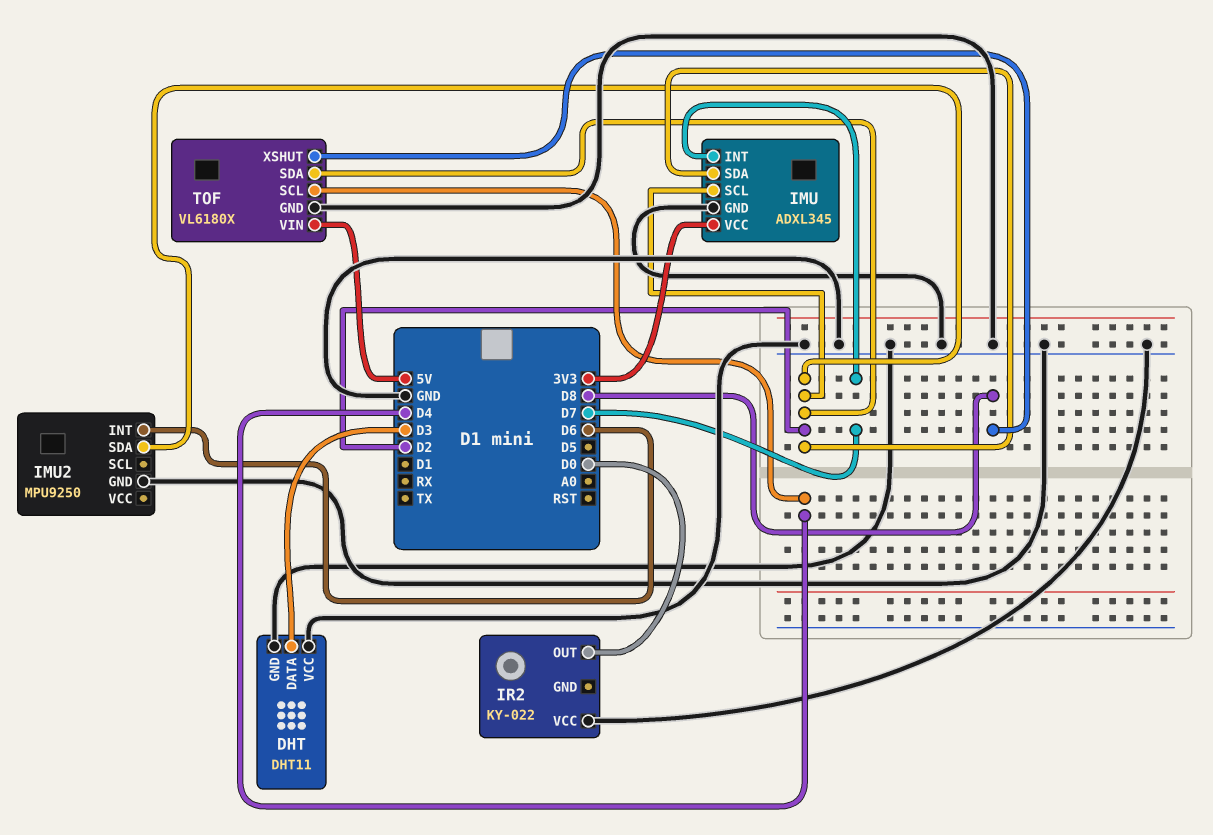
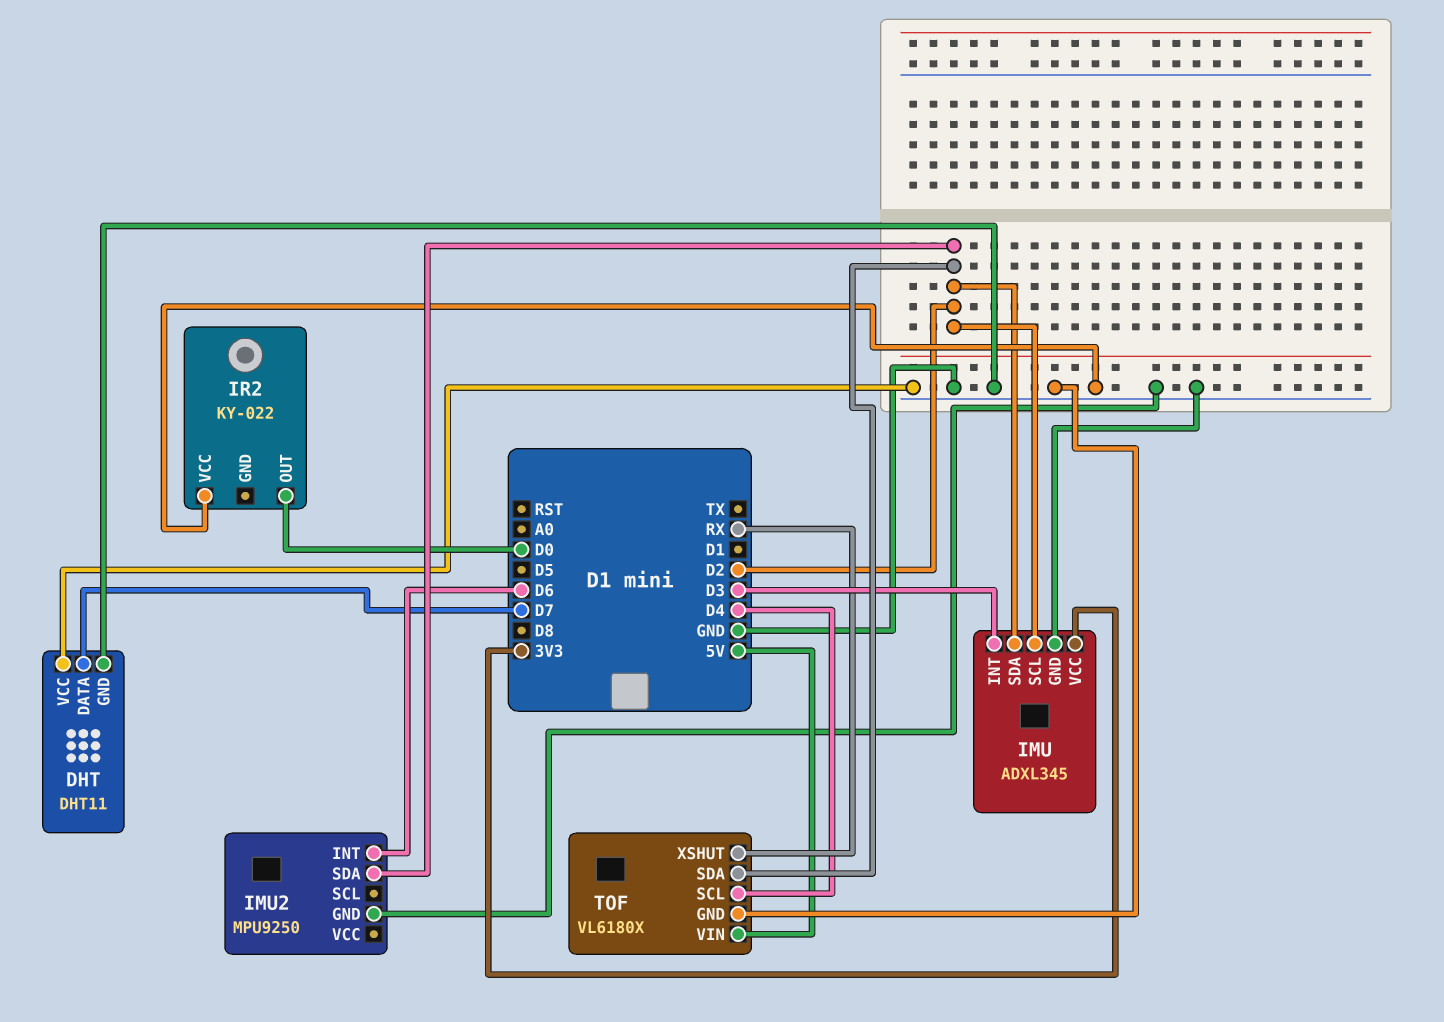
DHT pin DATA: D3 -> D7
IMU pin INT: D7 -> D3
TOF pin XSHUT: D8 -> RX

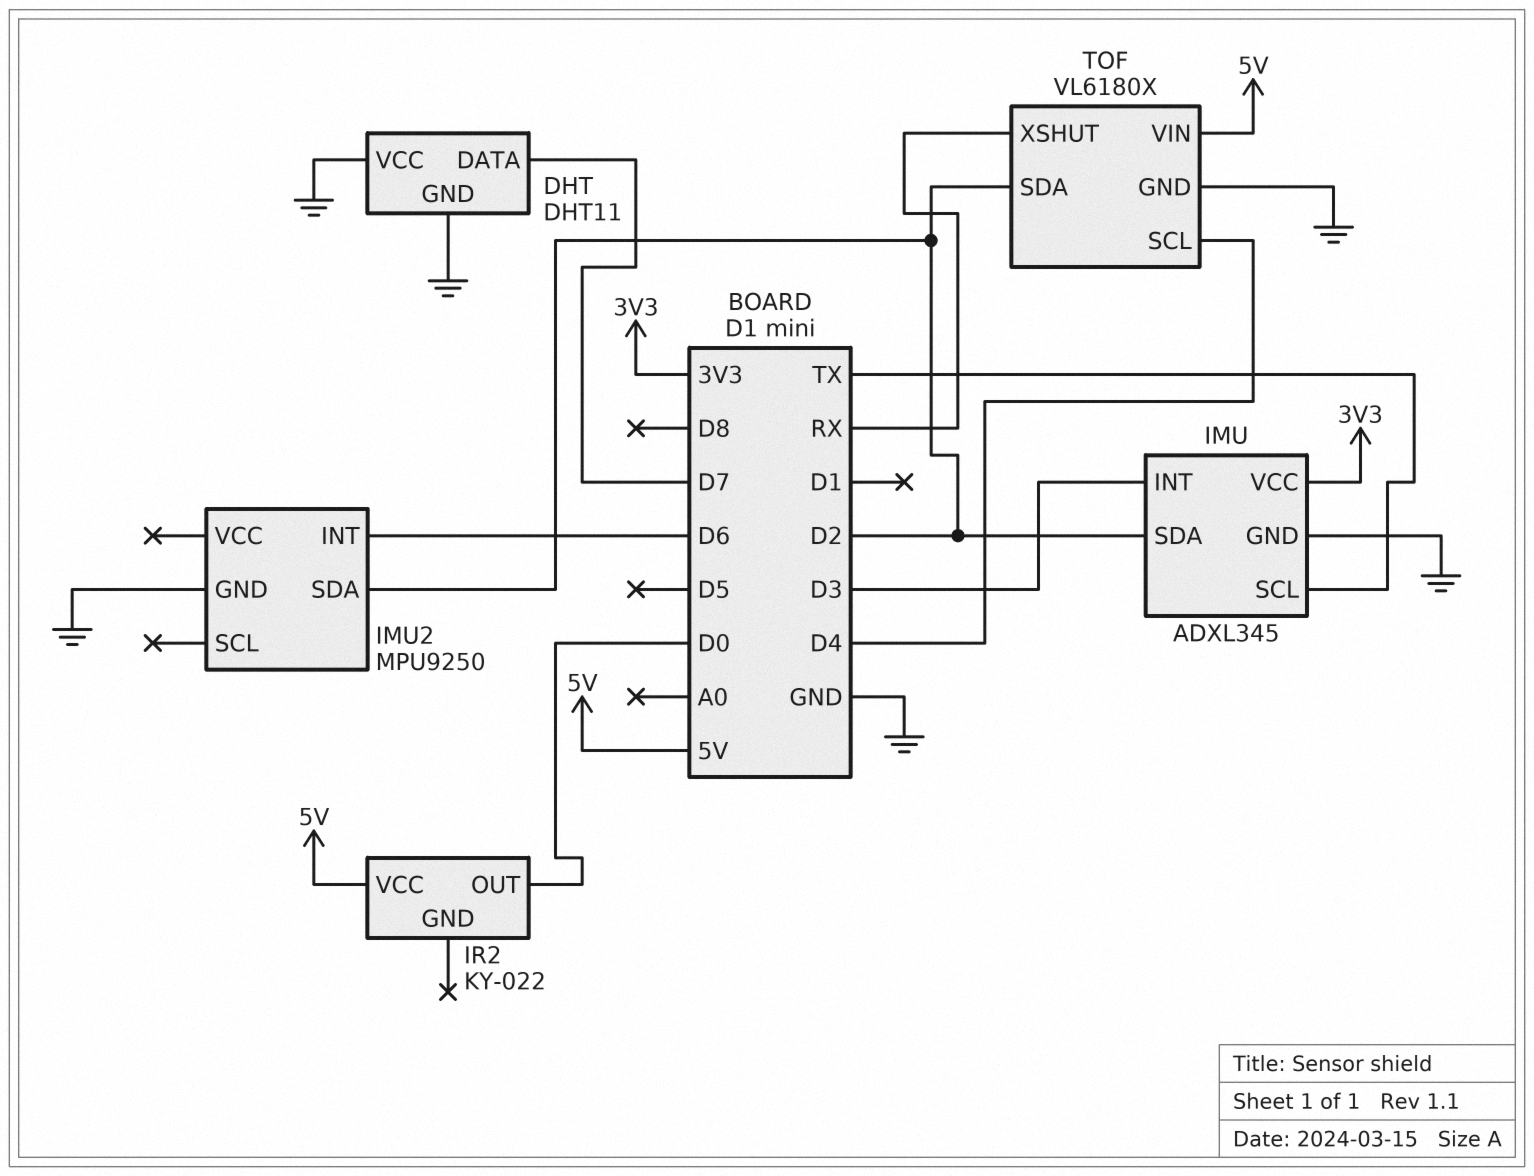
IMU pin SCL: D2 -> TX
IR2 pin VCC: GND -> 5V

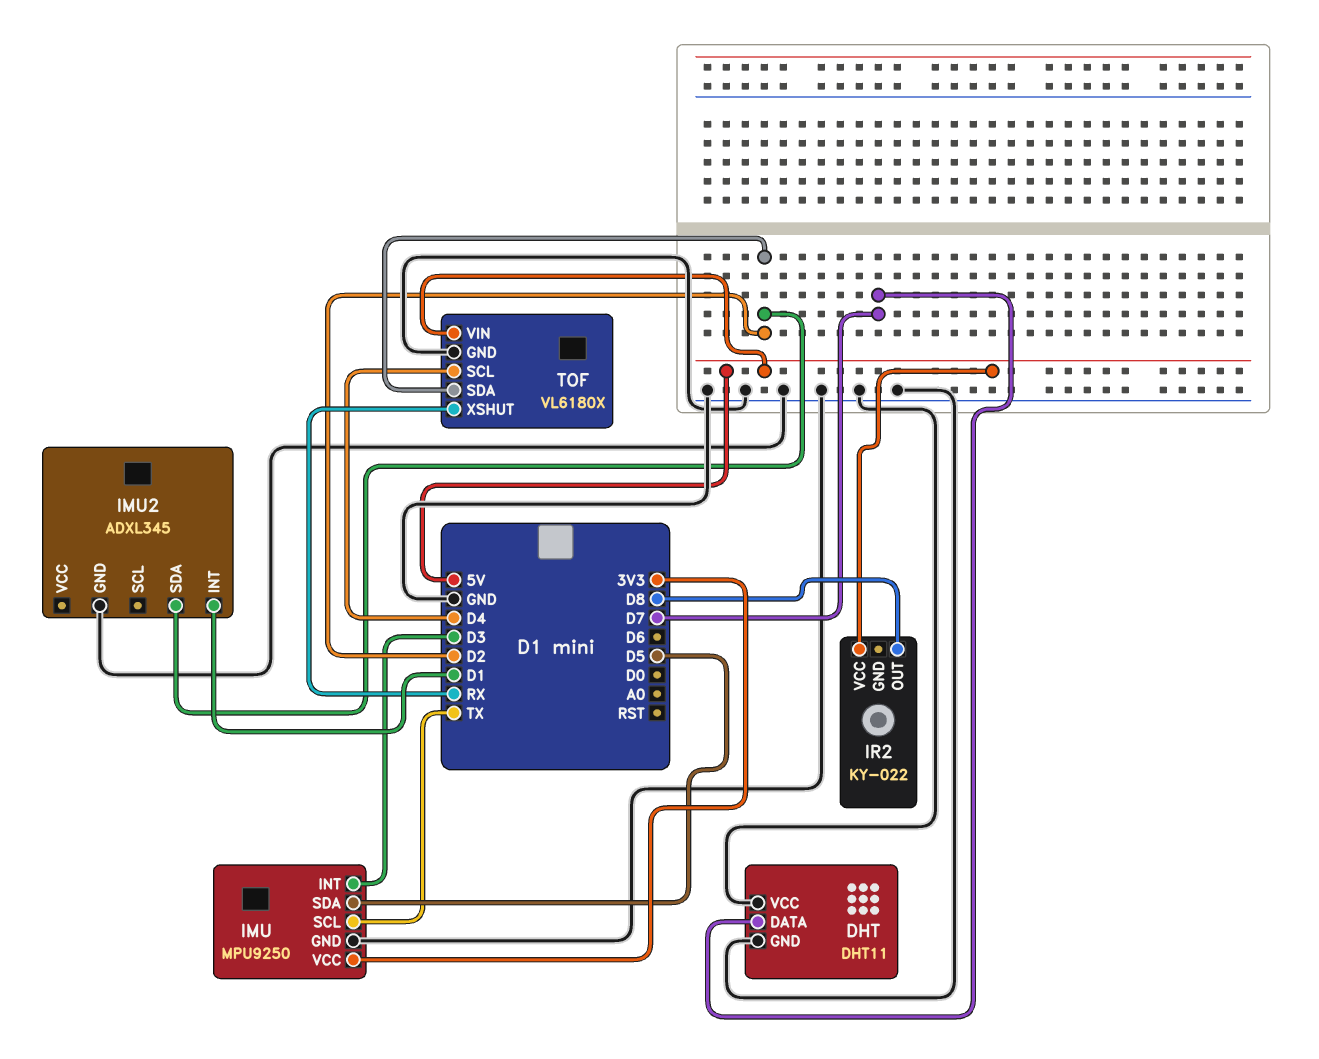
IMU: ADXL345 -> MPU9250
IMU pin SDA: D2 -> D5
IMU2: MPU9250 -> ADXL345
IMU2 pin INT: D6 -> D1
IR2 pin OUT: D0 -> D8

